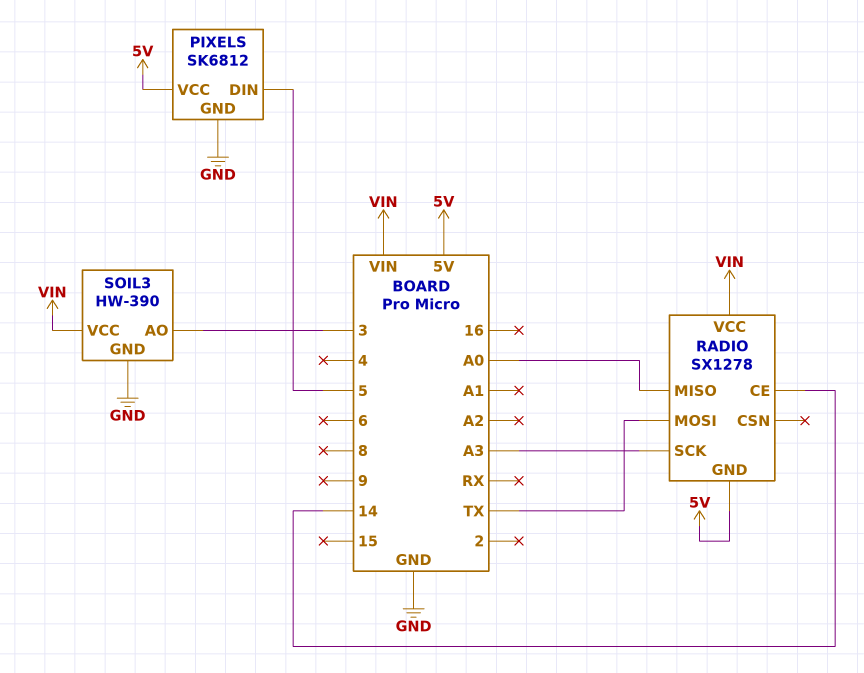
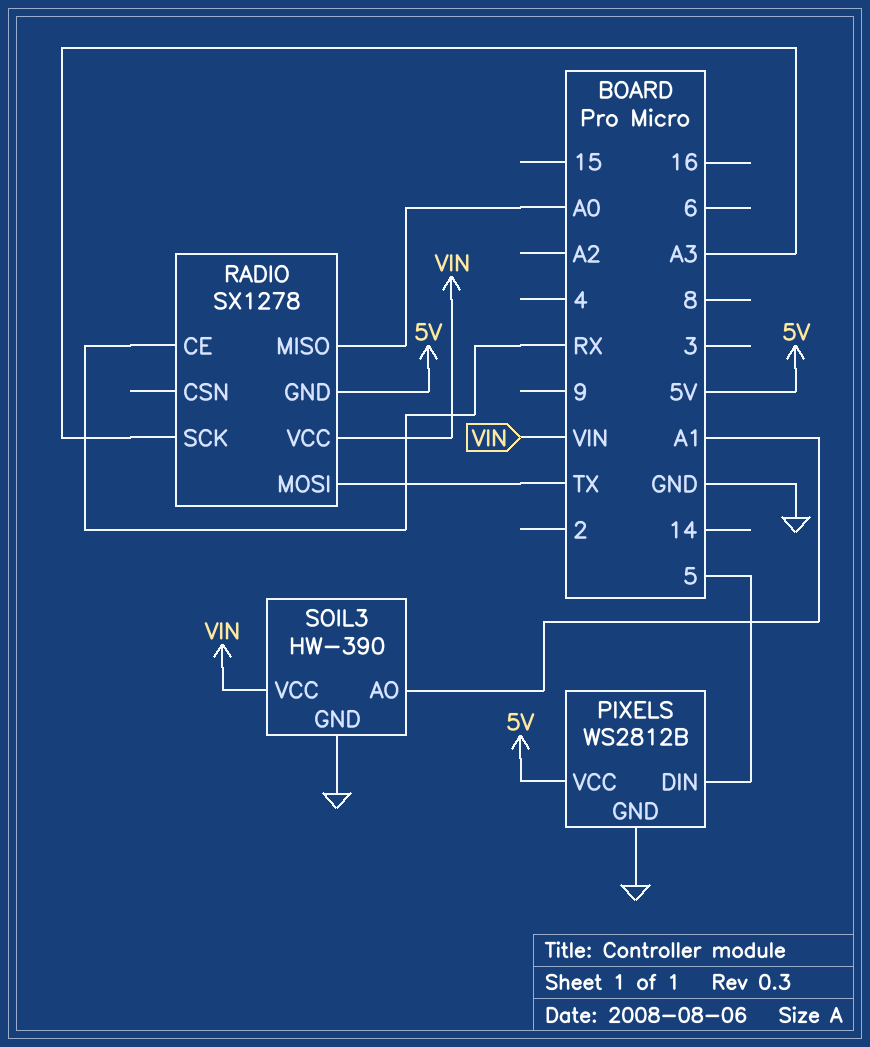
PIXELS: SK6812 -> WS2812B
RADIO pin CE: 14 -> RX
SOIL3 pin AO: 3 -> A1

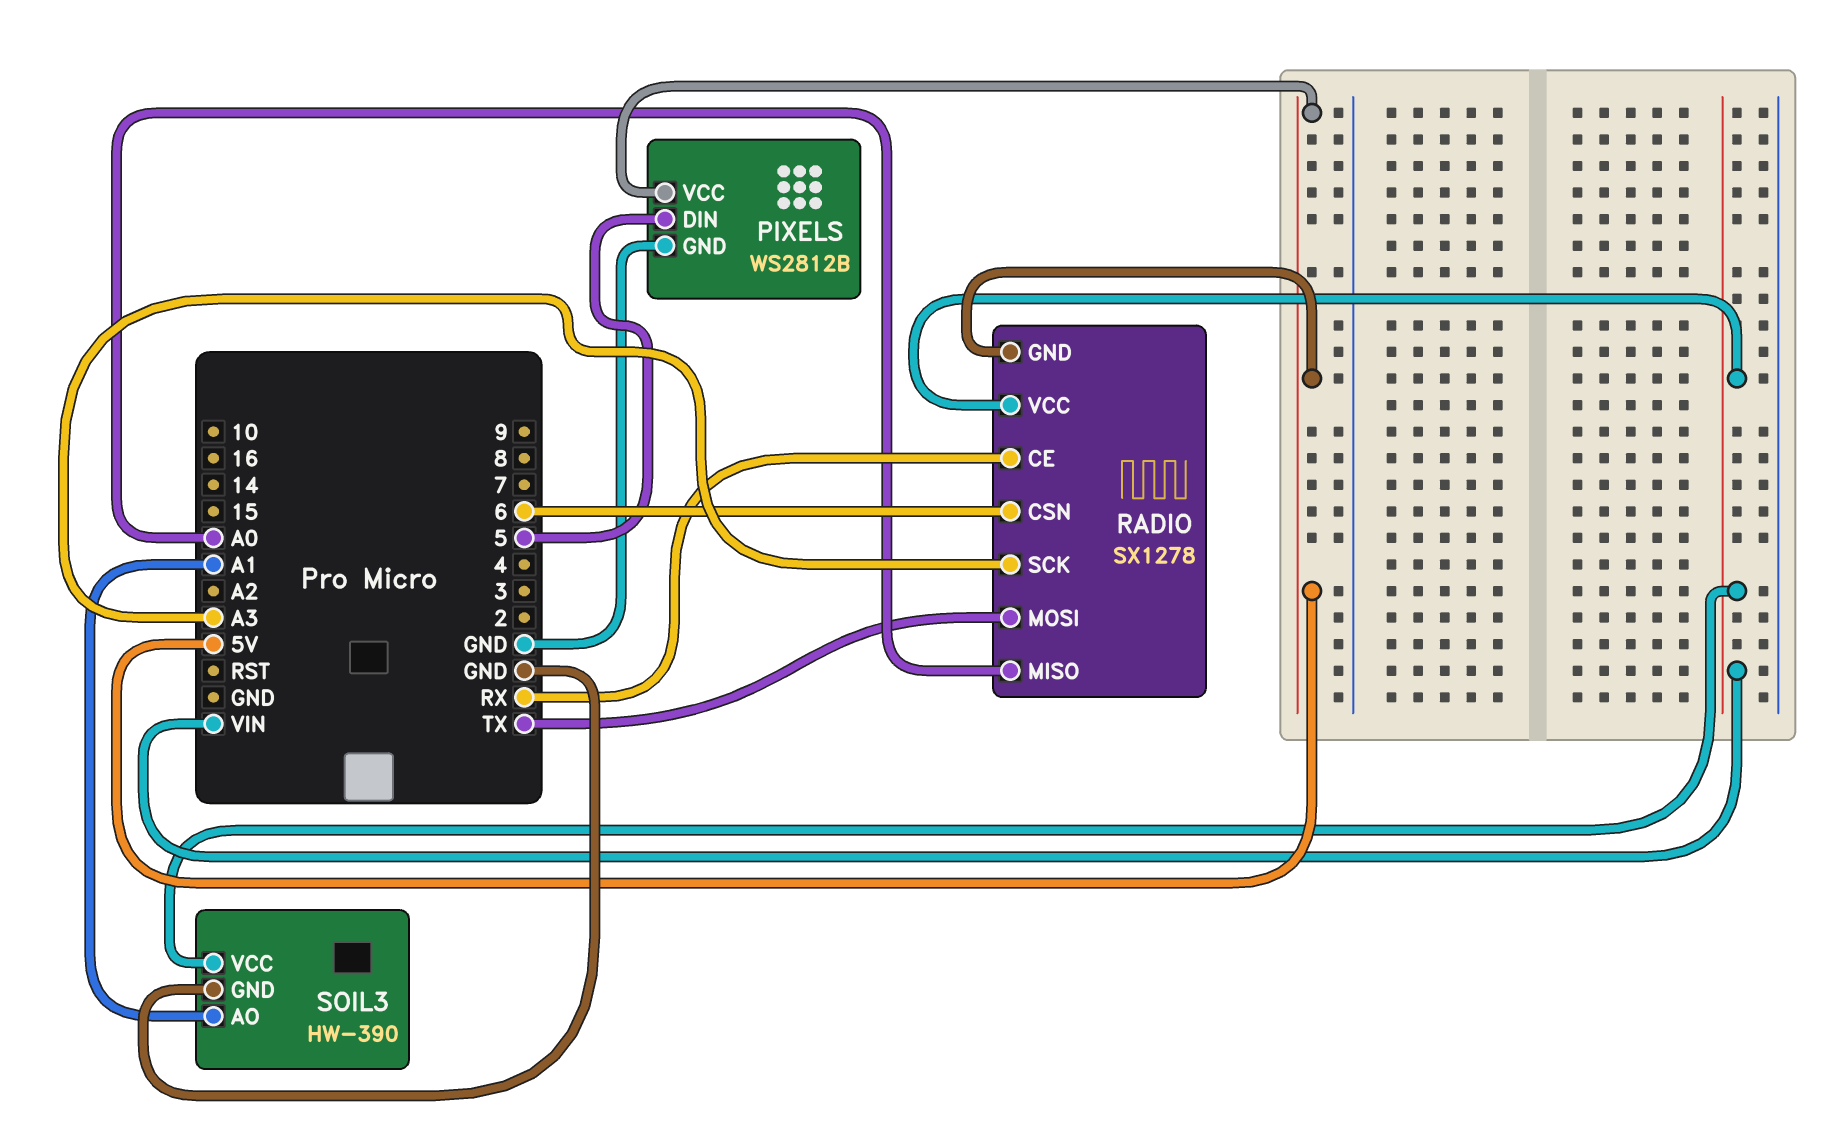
RADIO pin CSN: none -> 6

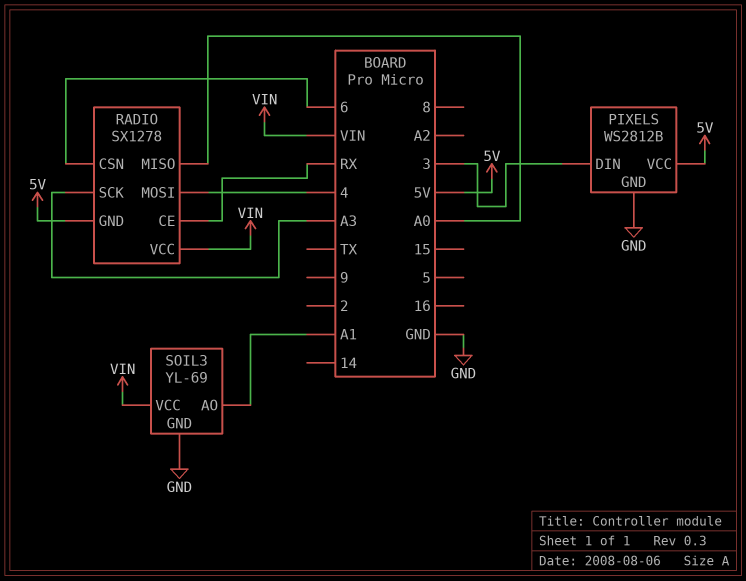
PIXELS pin DIN: 5 -> 3
RADIO pin MOSI: TX -> 4
SOIL3: HW-390 -> YL-69

